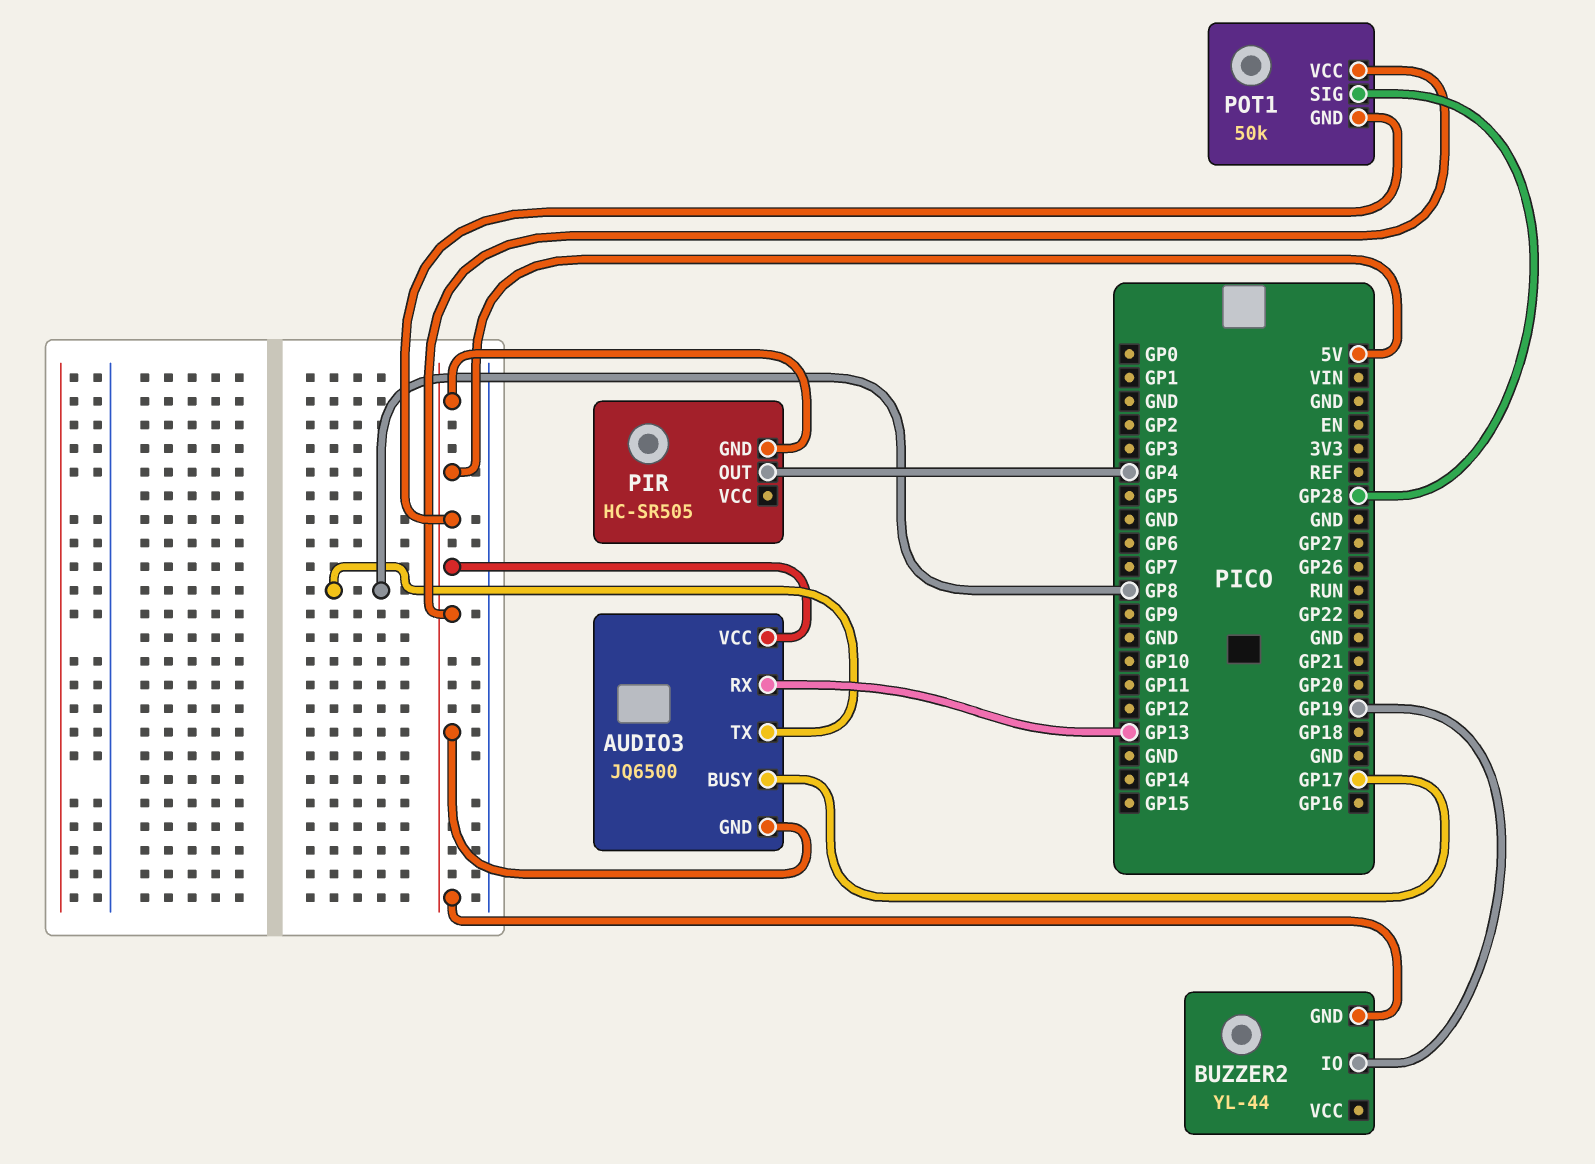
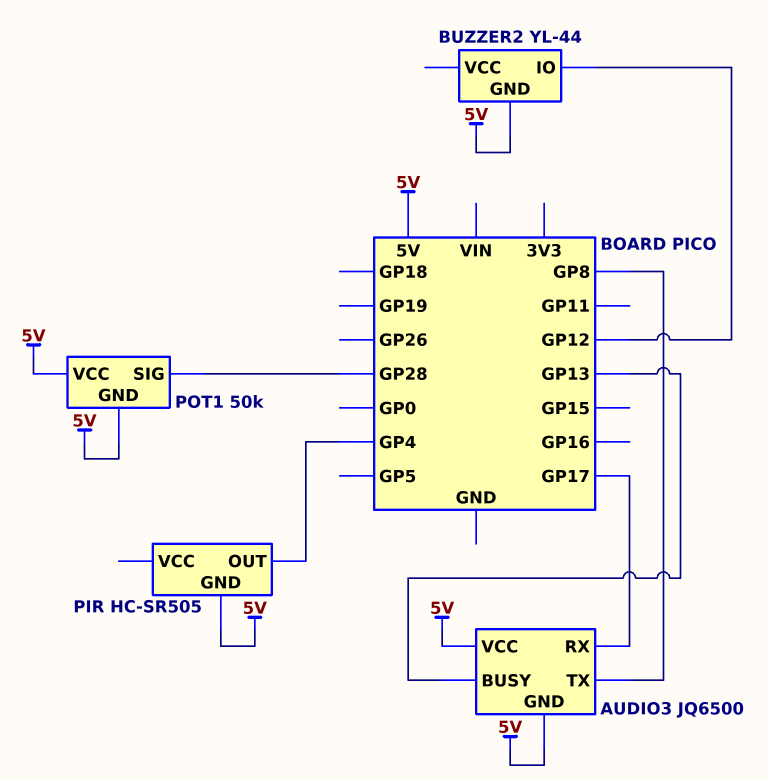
AUDIO3 pin BUSY: GP17 -> GP13
AUDIO3 pin RX: GP13 -> GP17
BUZZER2 pin IO: GP19 -> GP12

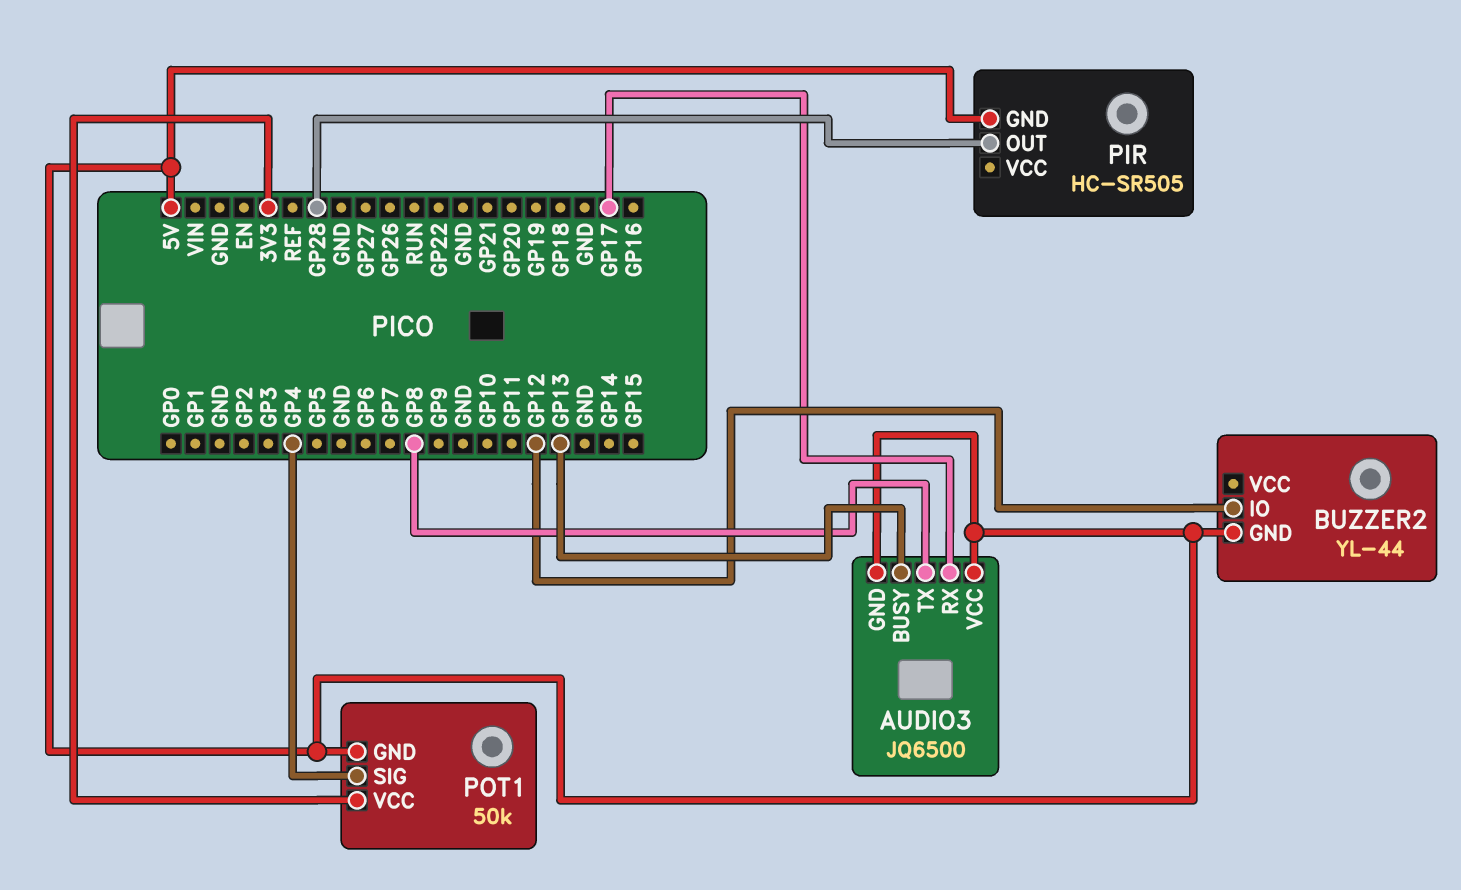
PIR pin OUT: GP4 -> GP28
POT1 pin SIG: GP28 -> GP4
POT1 pin VCC: 5V -> 3V3

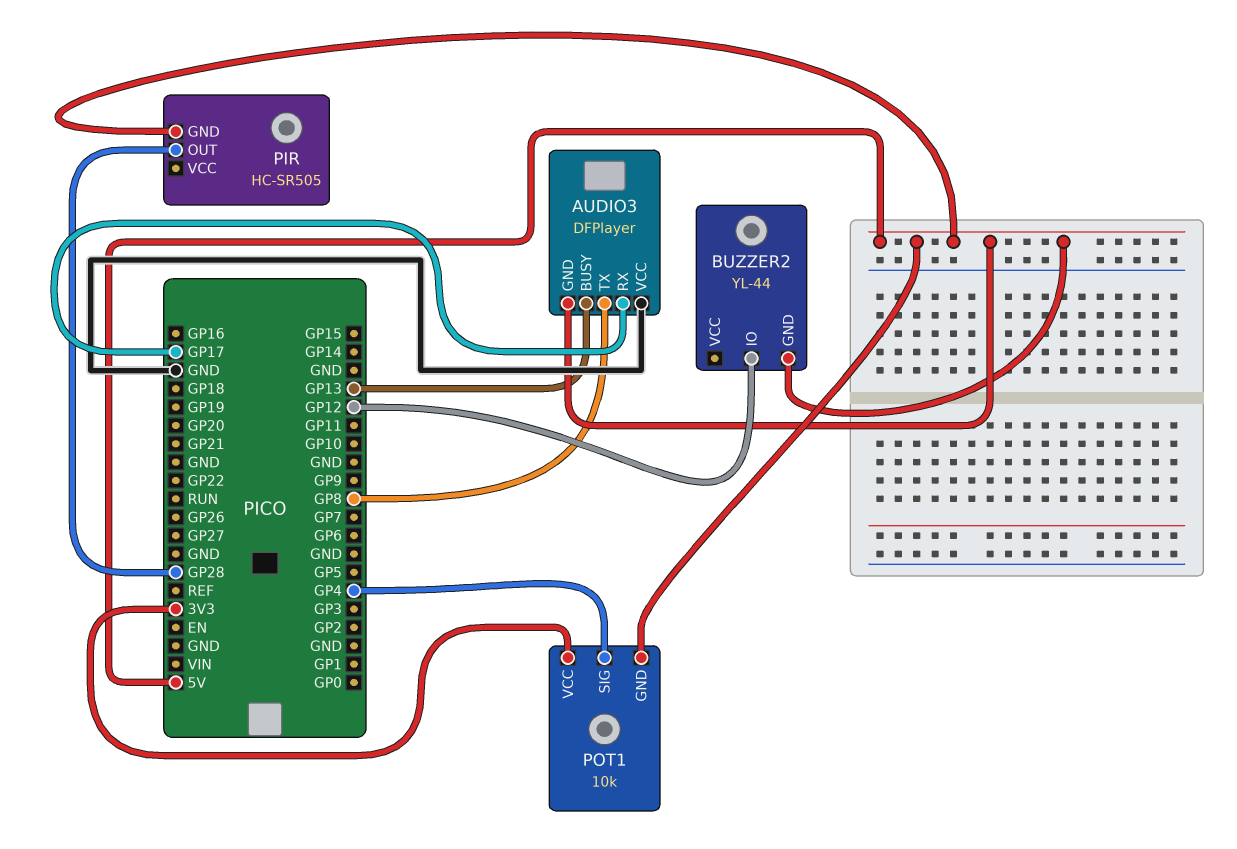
AUDIO3: JQ6500 -> DFPlayer
AUDIO3 pin VCC: 5V -> GND
POT1: 50k -> 10k

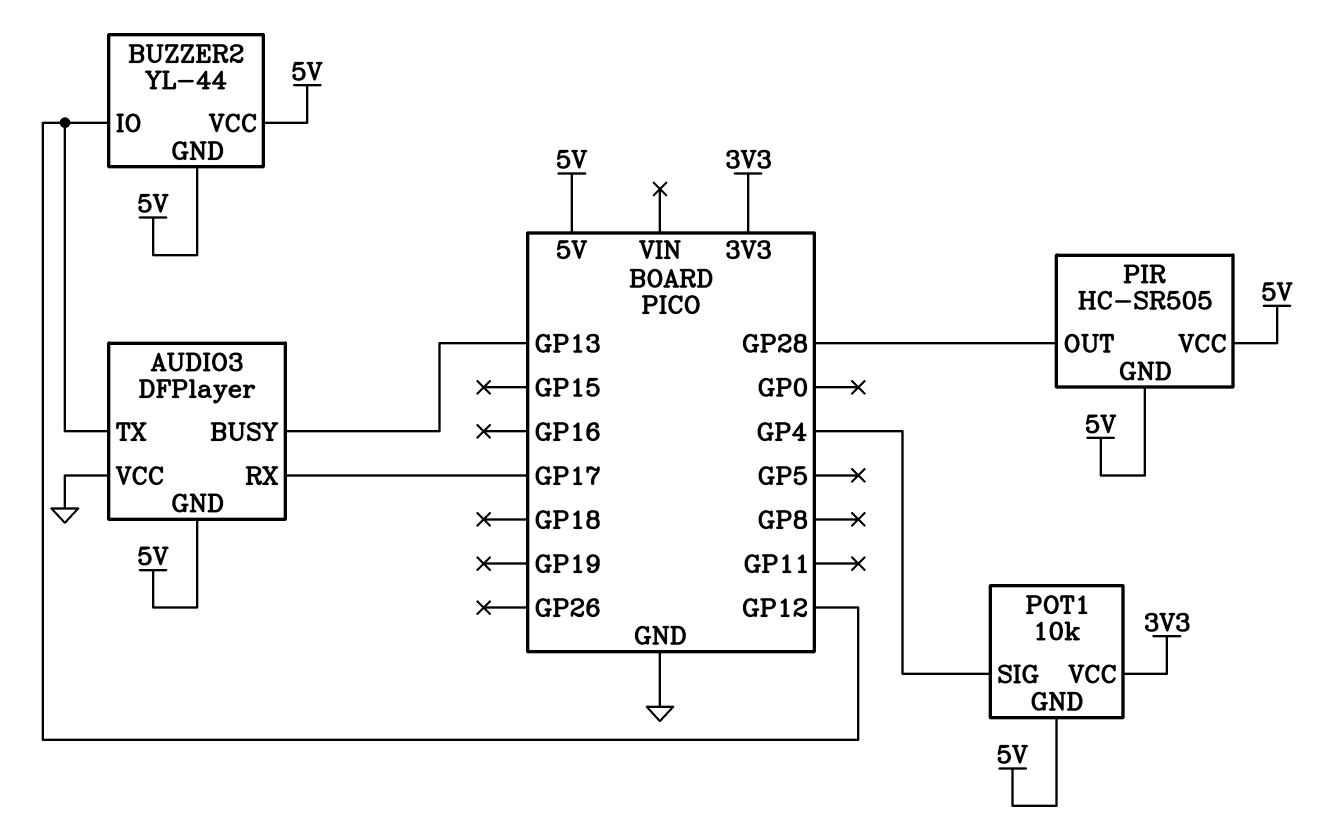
AUDIO3 pin TX: GP8 -> GP12
BUZZER2 pin VCC: none -> 5V
PIR pin VCC: none -> 5V

